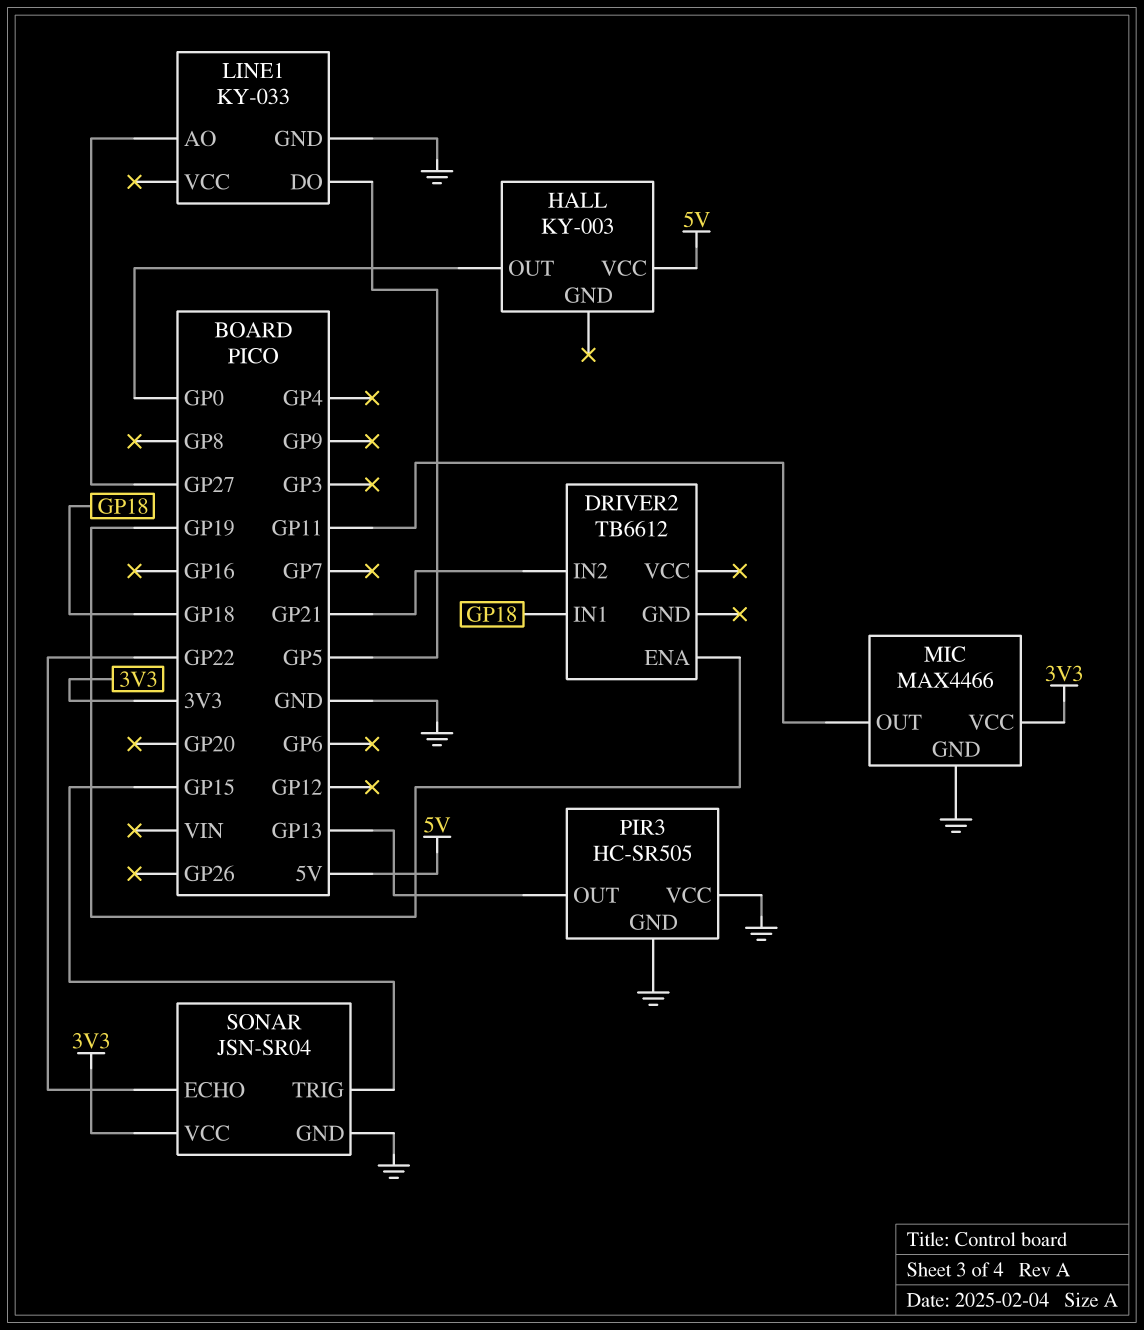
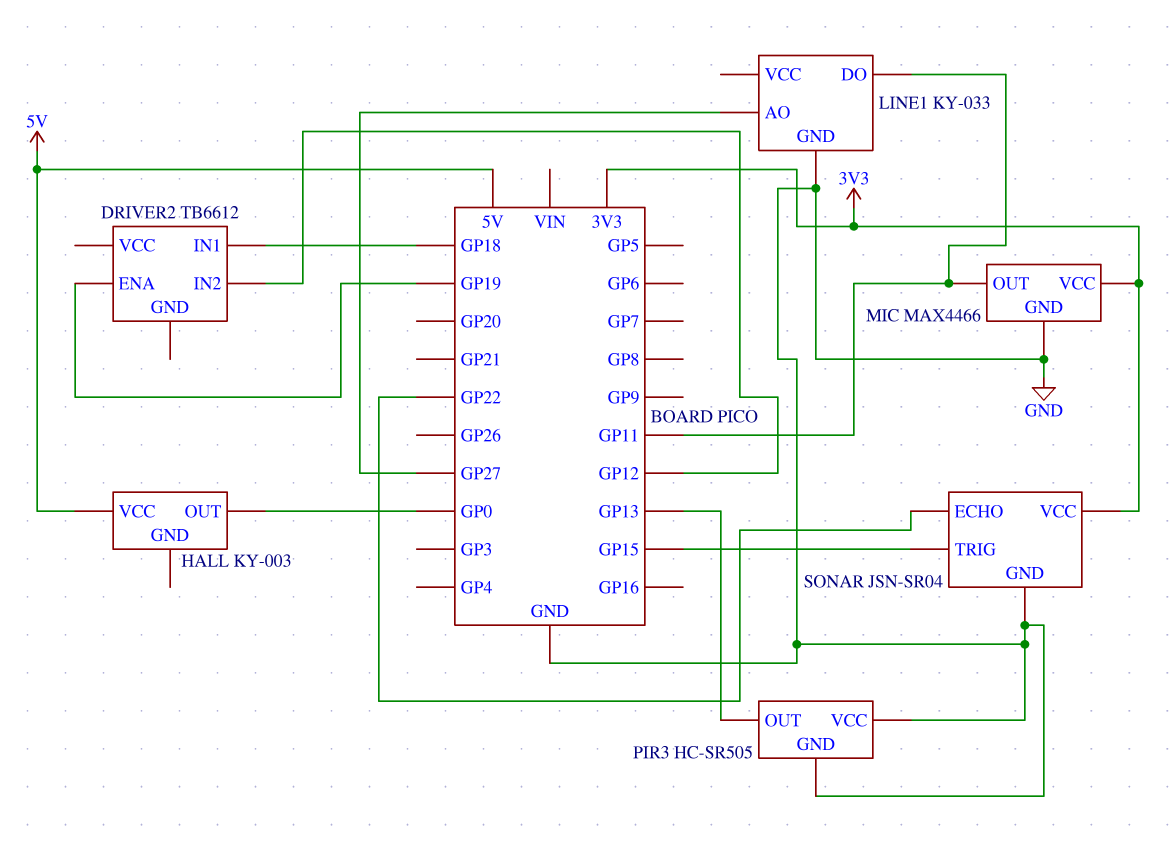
DRIVER2 pin IN2: GP21 -> GP12
LINE1 pin DO: GP5 -> GP11

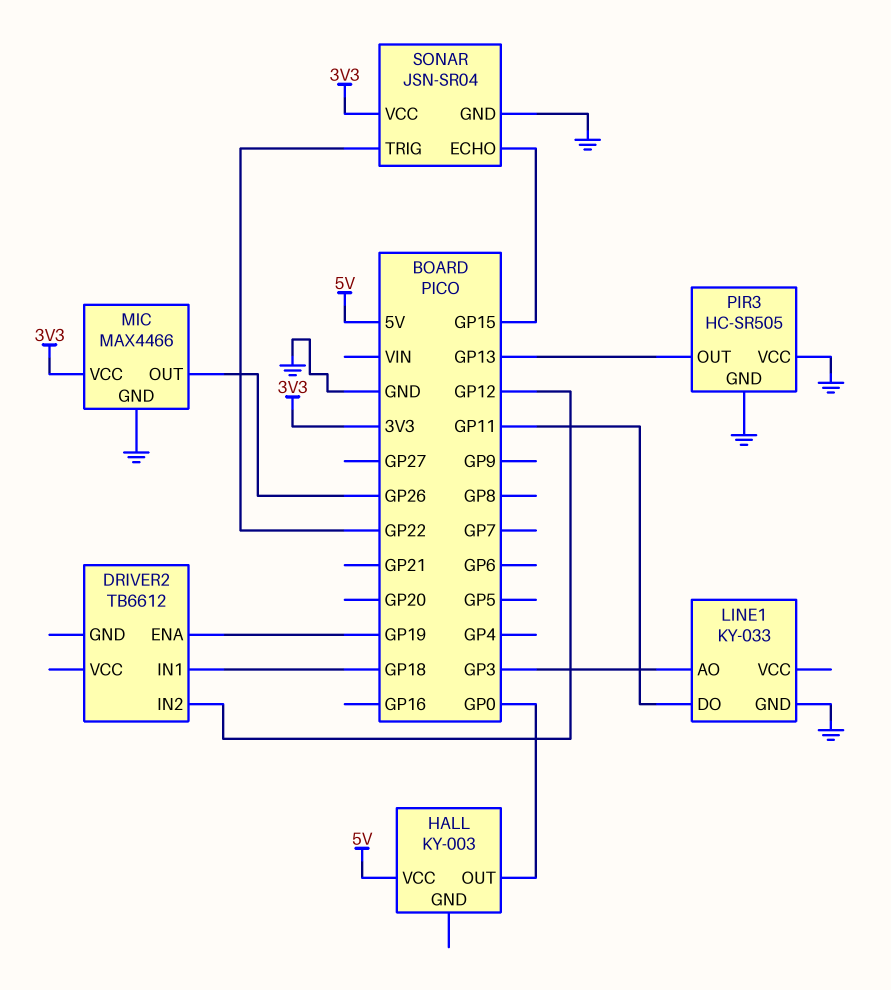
LINE1 pin AO: GP27 -> GP3
MIC pin OUT: GP11 -> GP26
SONAR pin ECHO: GP22 -> GP15
SONAR pin TRIG: GP15 -> GP22

